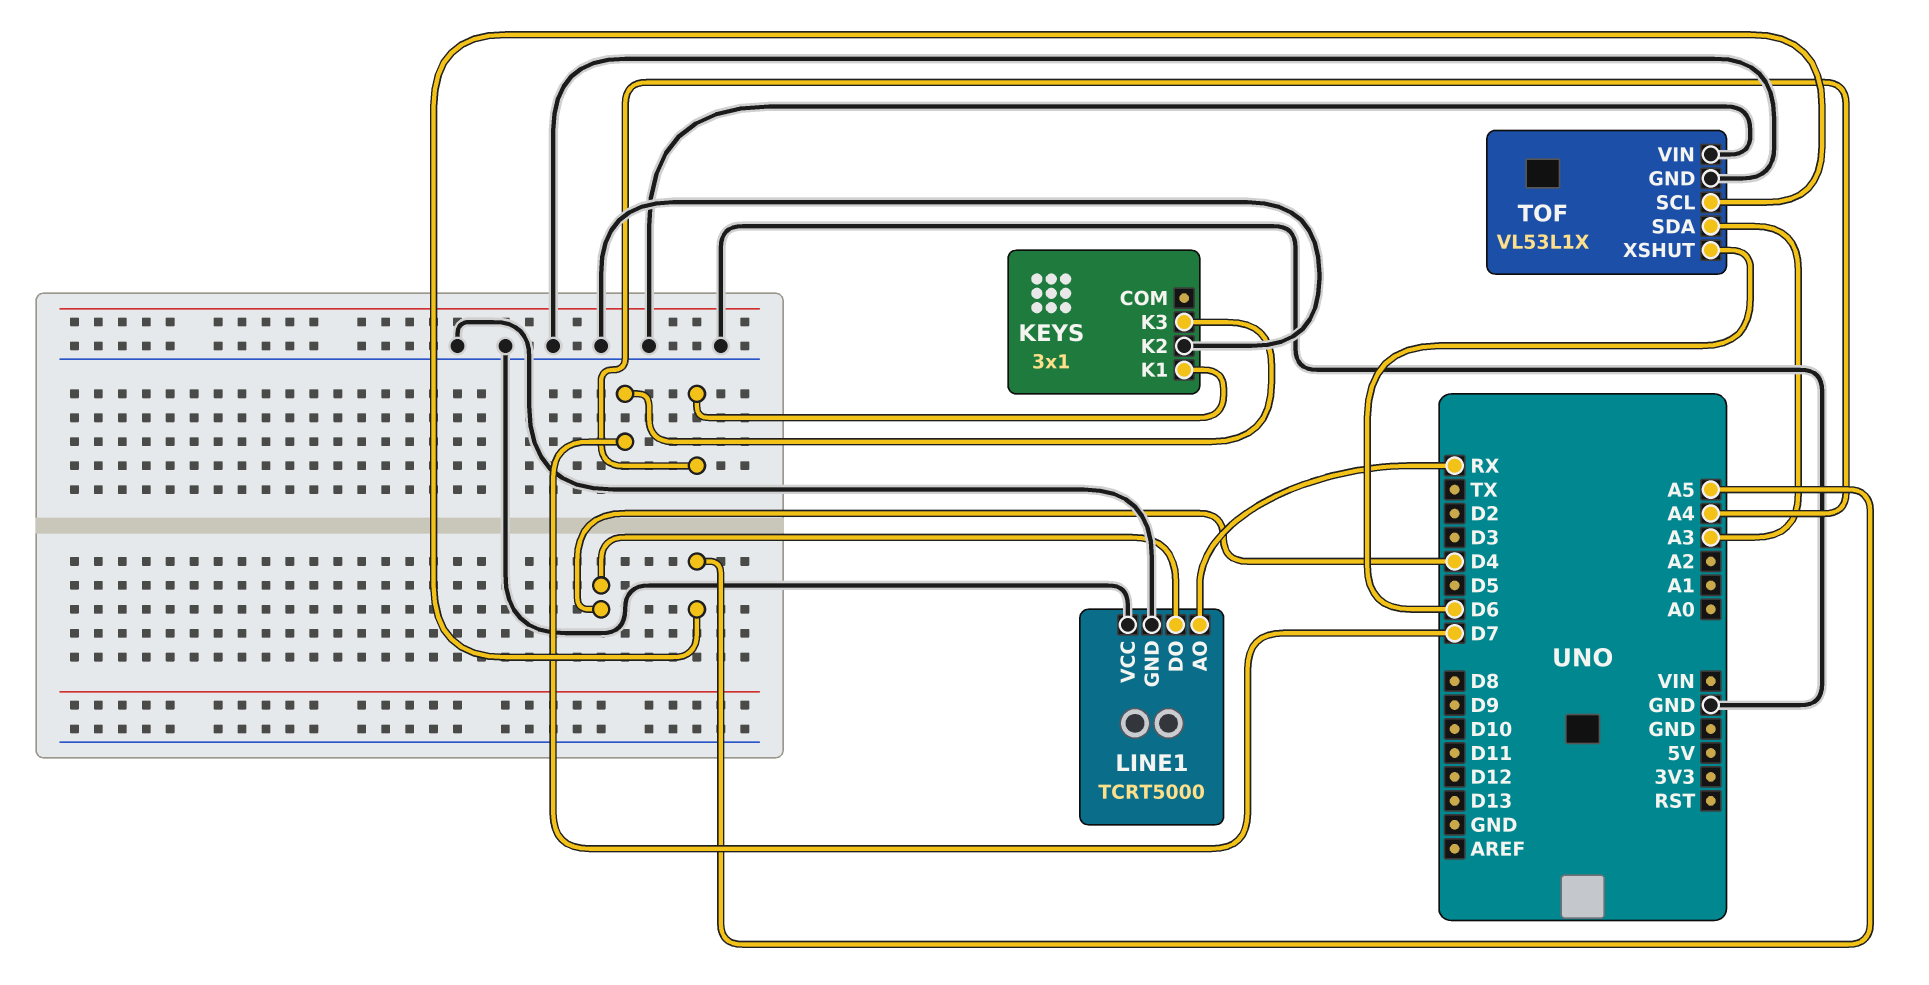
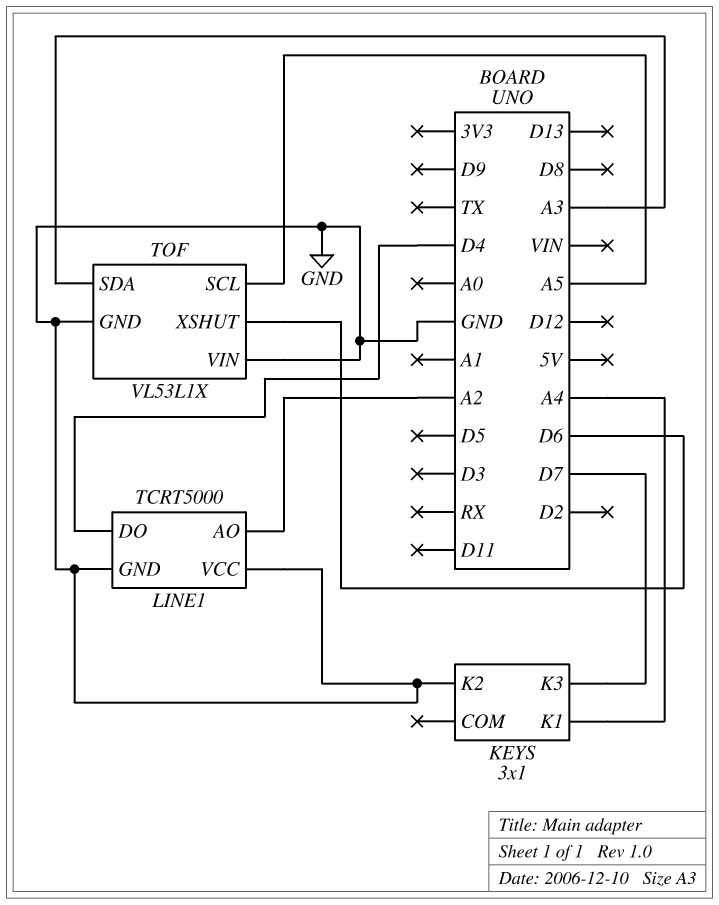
LINE1 pin AO: RX -> A2

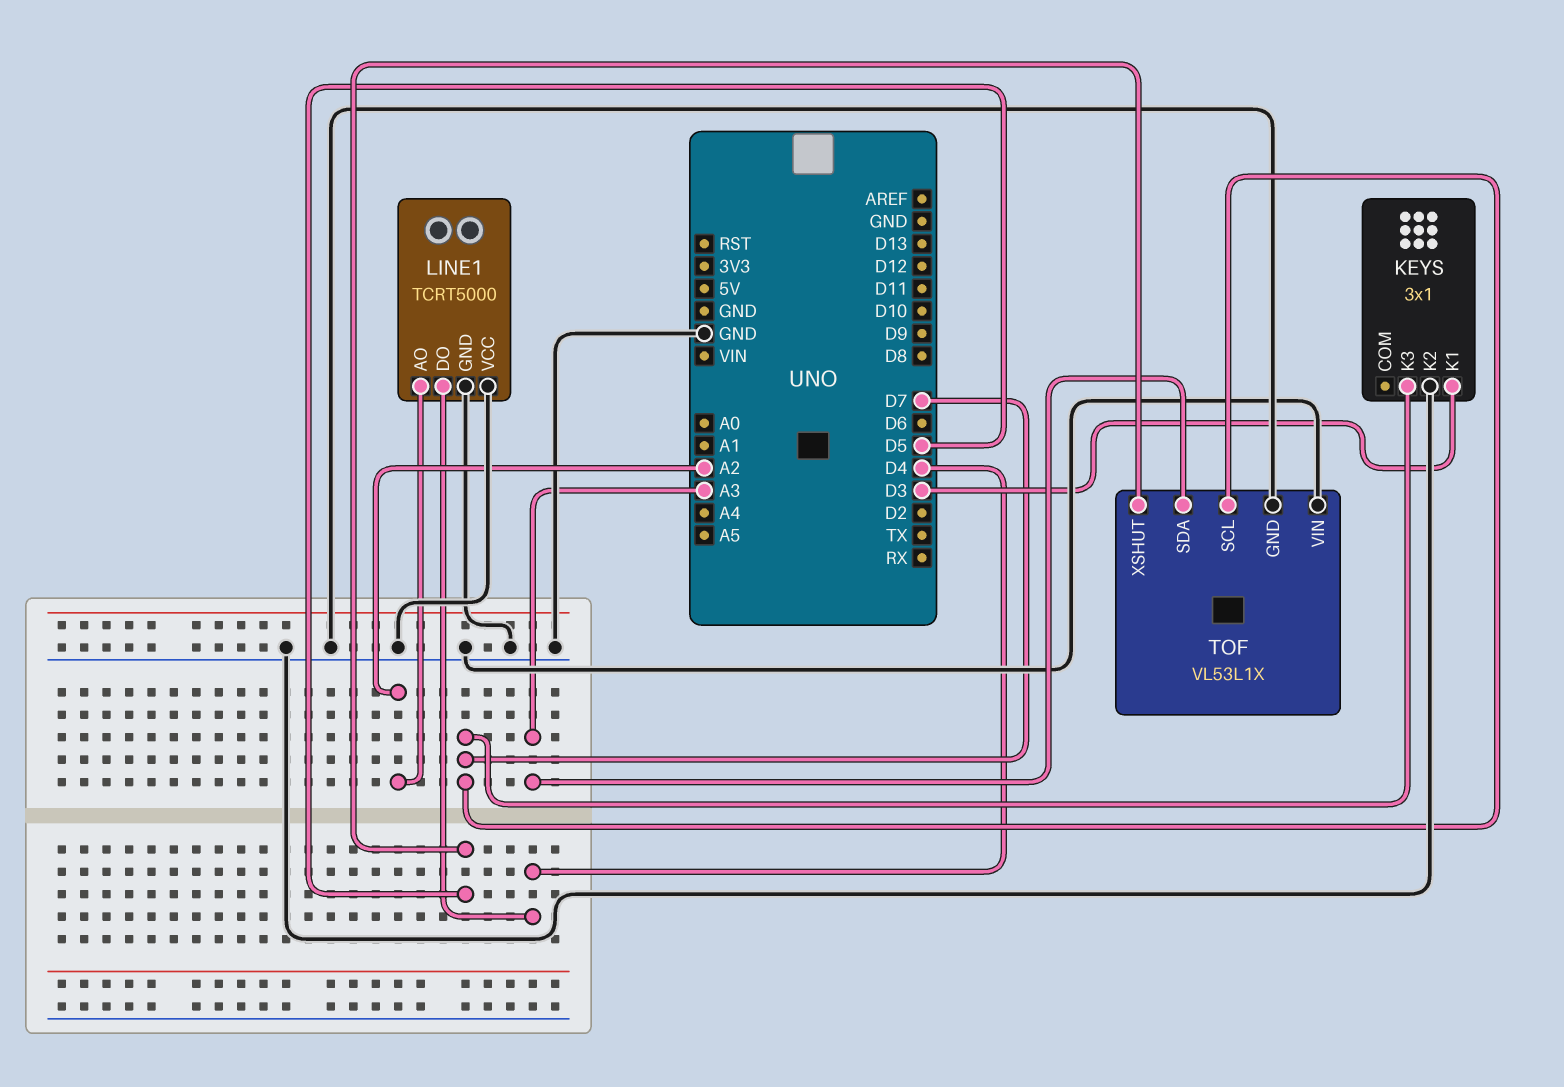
KEYS pin K1: A4 -> D3
TOF pin SCL: A5 -> D7
TOF pin XSHUT: D6 -> D5

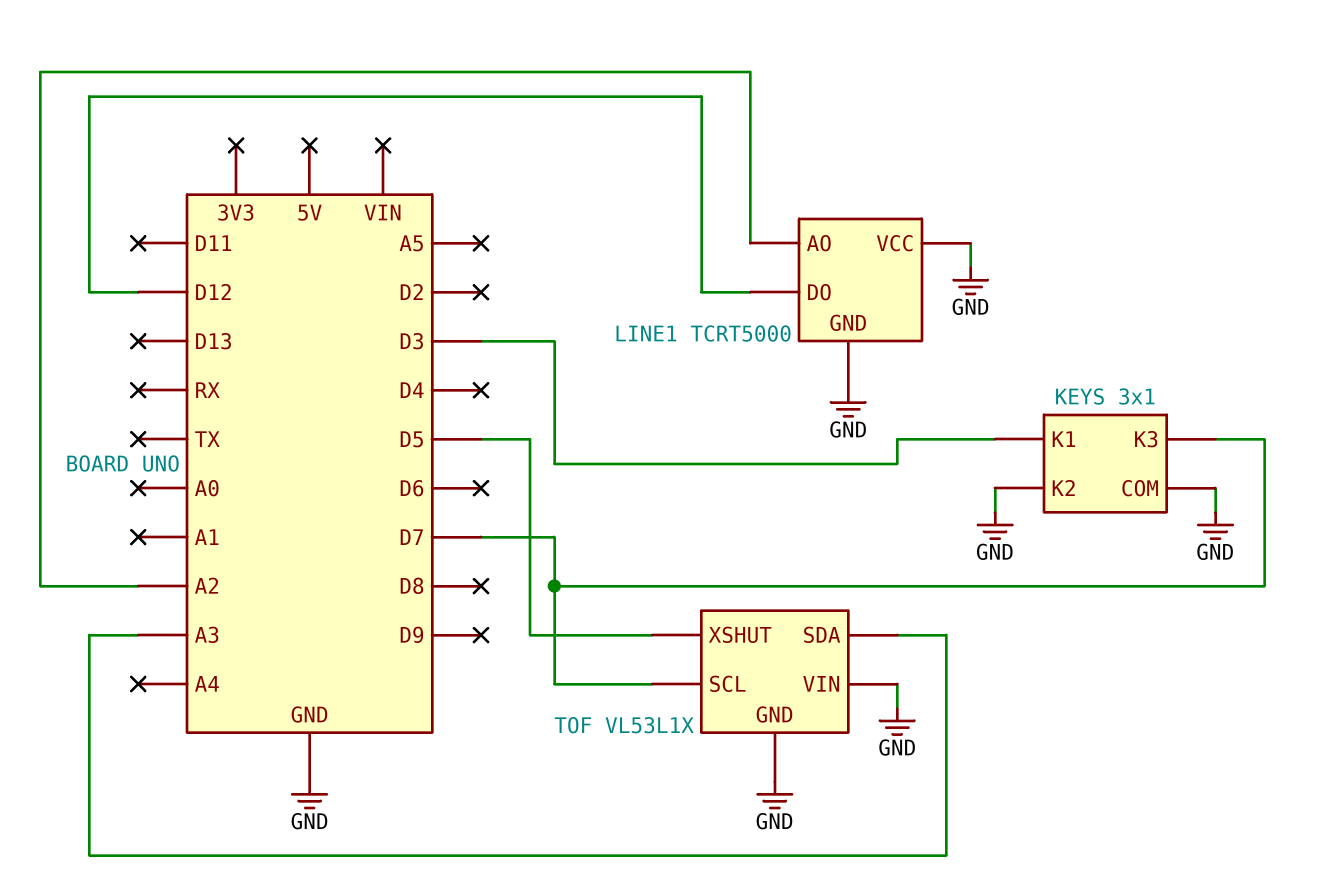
KEYS pin COM: none -> GND
LINE1 pin DO: D4 -> D12

